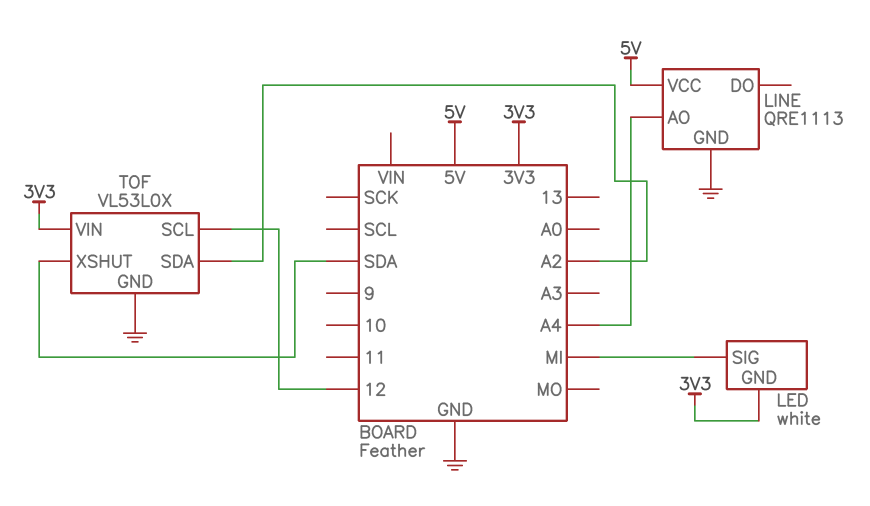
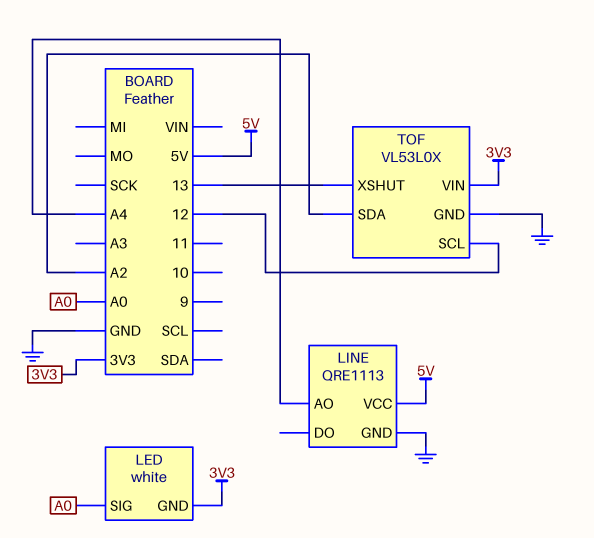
LED pin SIG: MI -> A0
TOF pin XSHUT: SDA -> 13

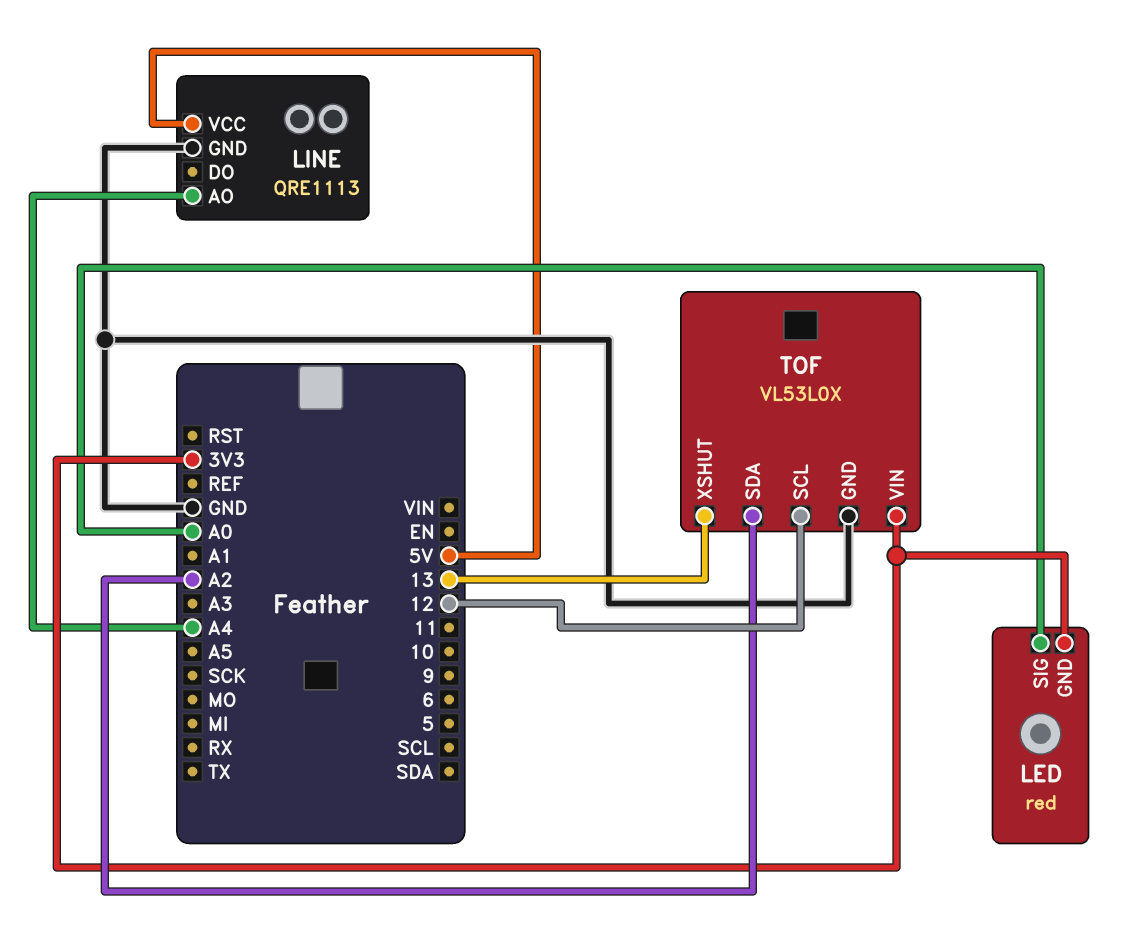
LED: white -> red

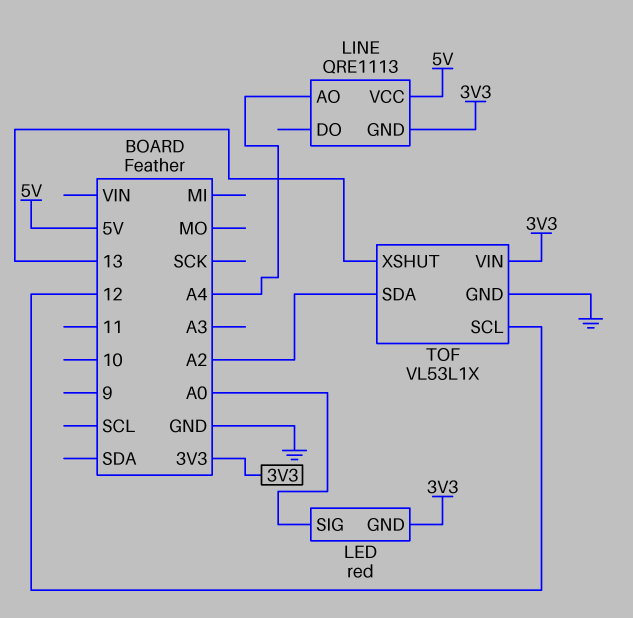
LINE pin GND: GND -> 3V3
TOF: VL53L0X -> VL53L1X

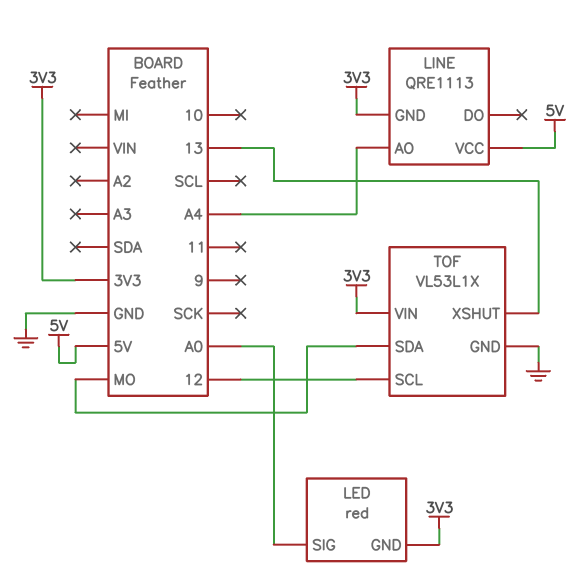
TOF pin SDA: A2 -> MO

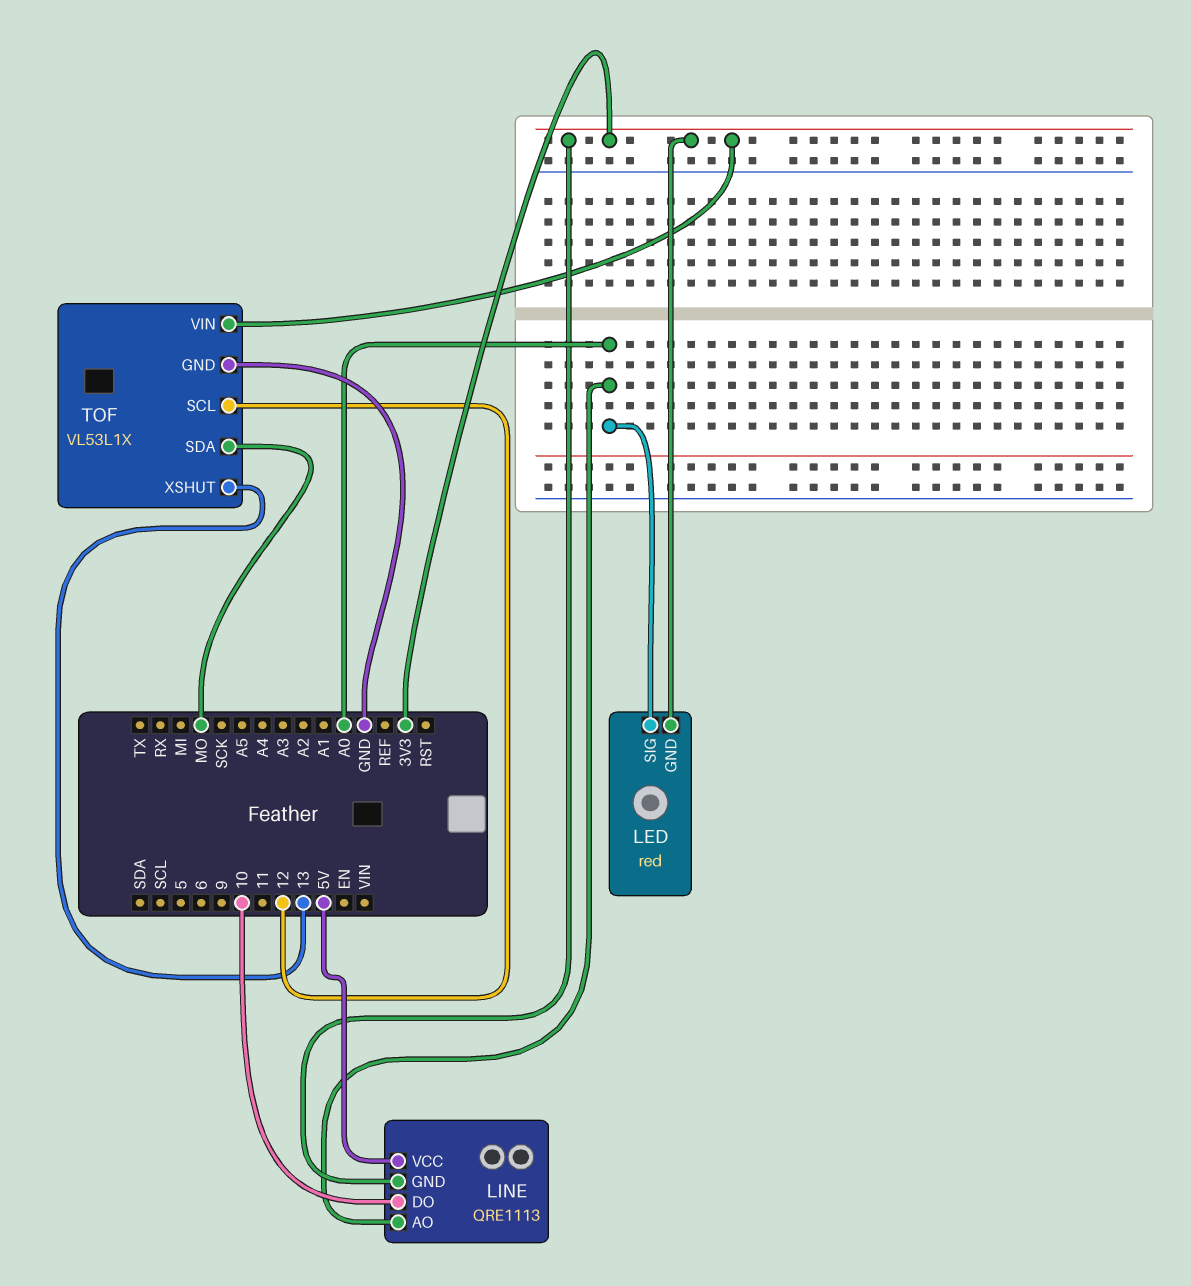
LINE pin AO: A4 -> A0
LINE pin DO: none -> 10

